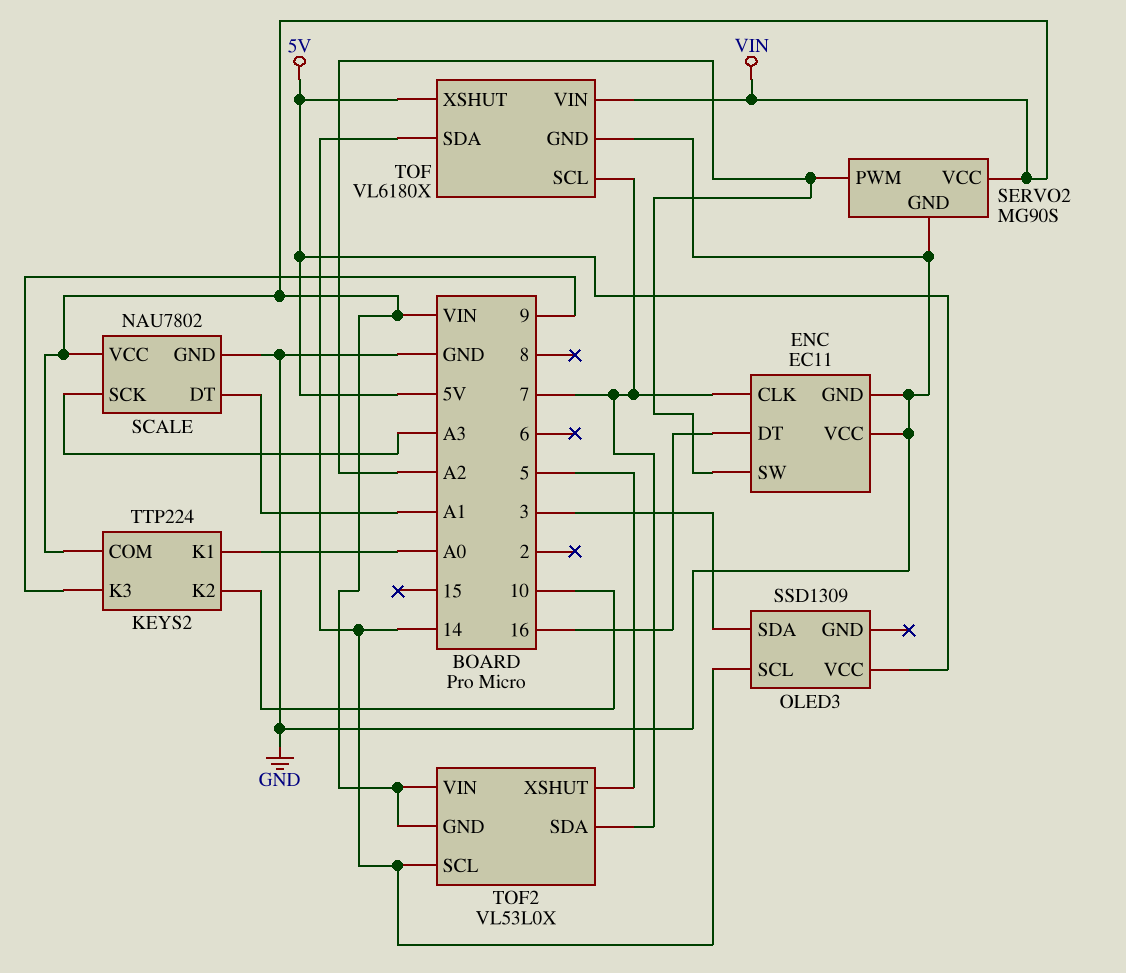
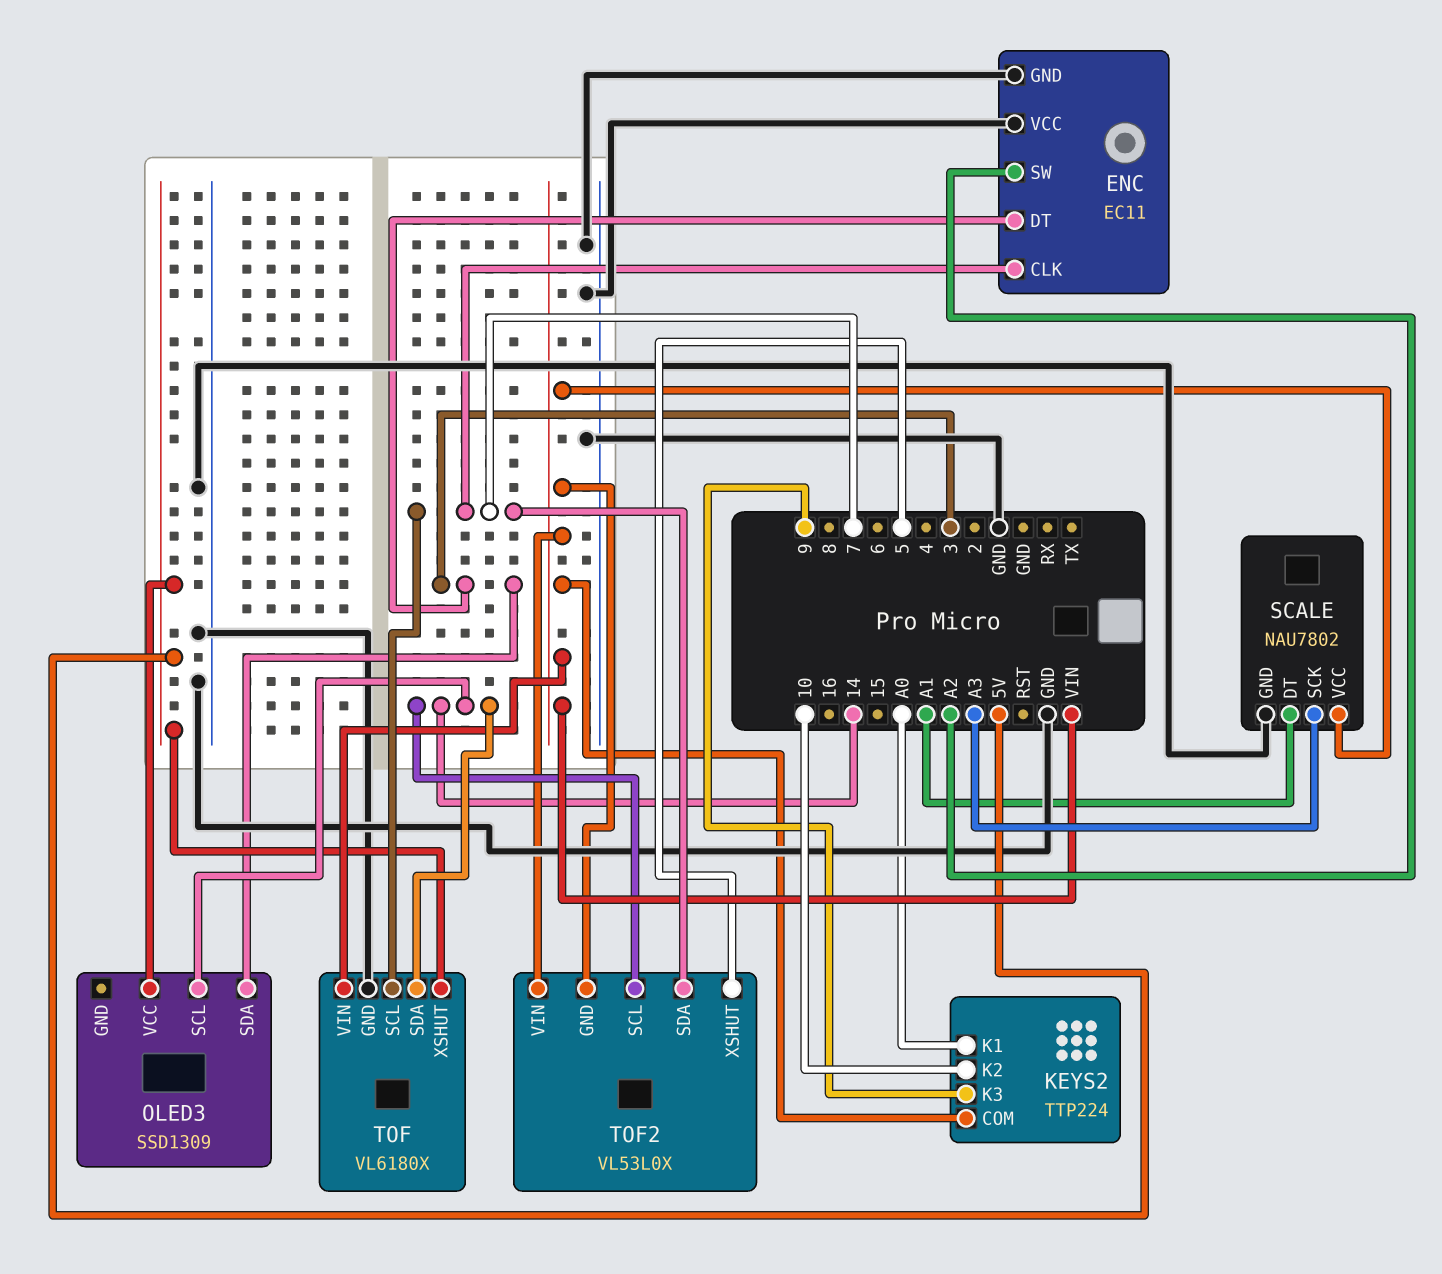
ENC pin DT: 16 -> 3
SERVO2: MG90S -> none
SERVO2 pin GND: GND -> none
SERVO2 pin PWM: A2 -> none
SERVO2 pin VCC: VIN -> none

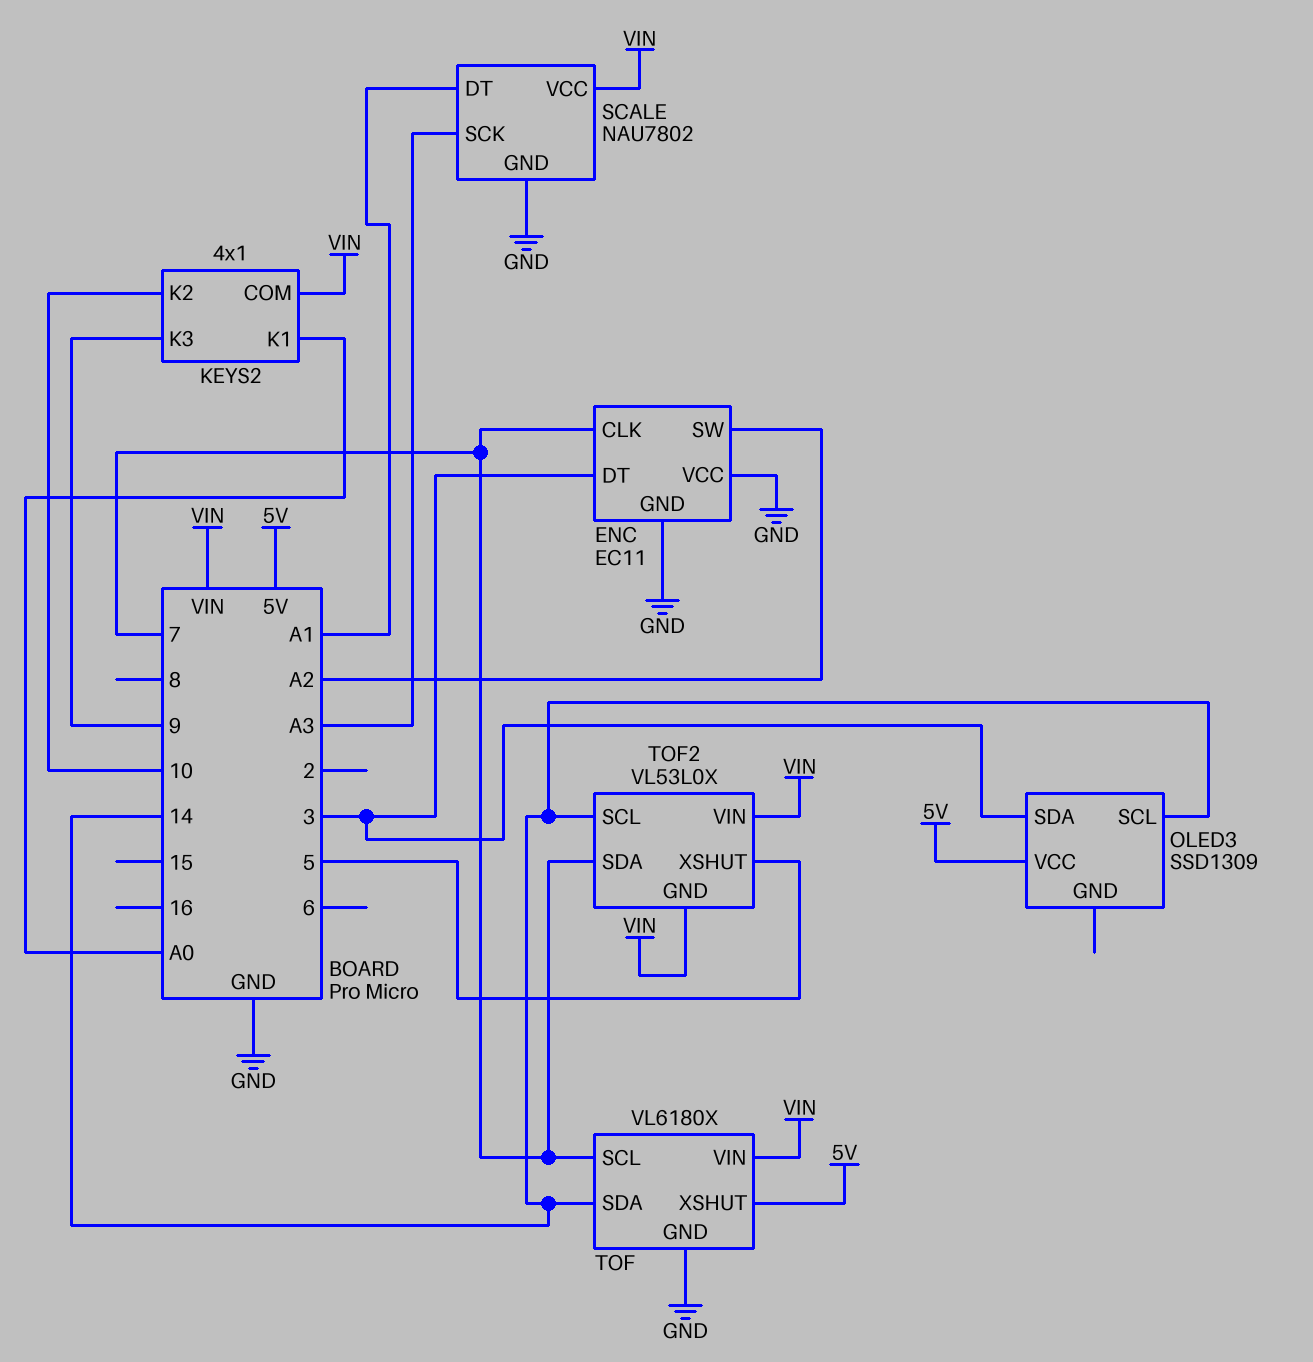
KEYS2: TTP224 -> 4x1

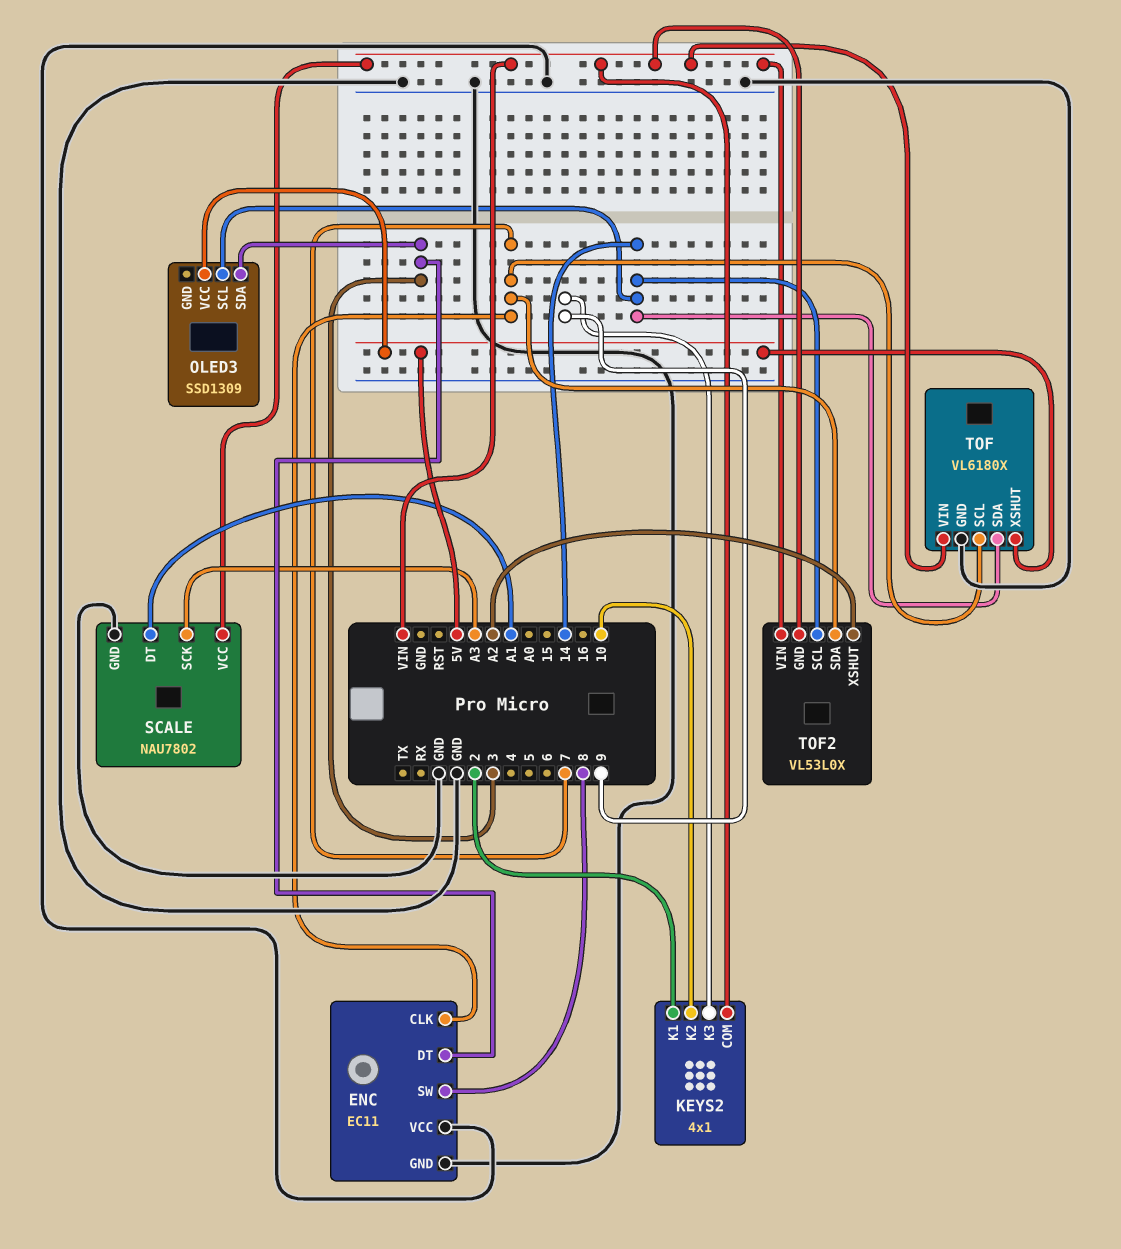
ENC pin SW: A2 -> 8
KEYS2 pin K1: A0 -> 2
TOF2 pin XSHUT: 5 -> A2

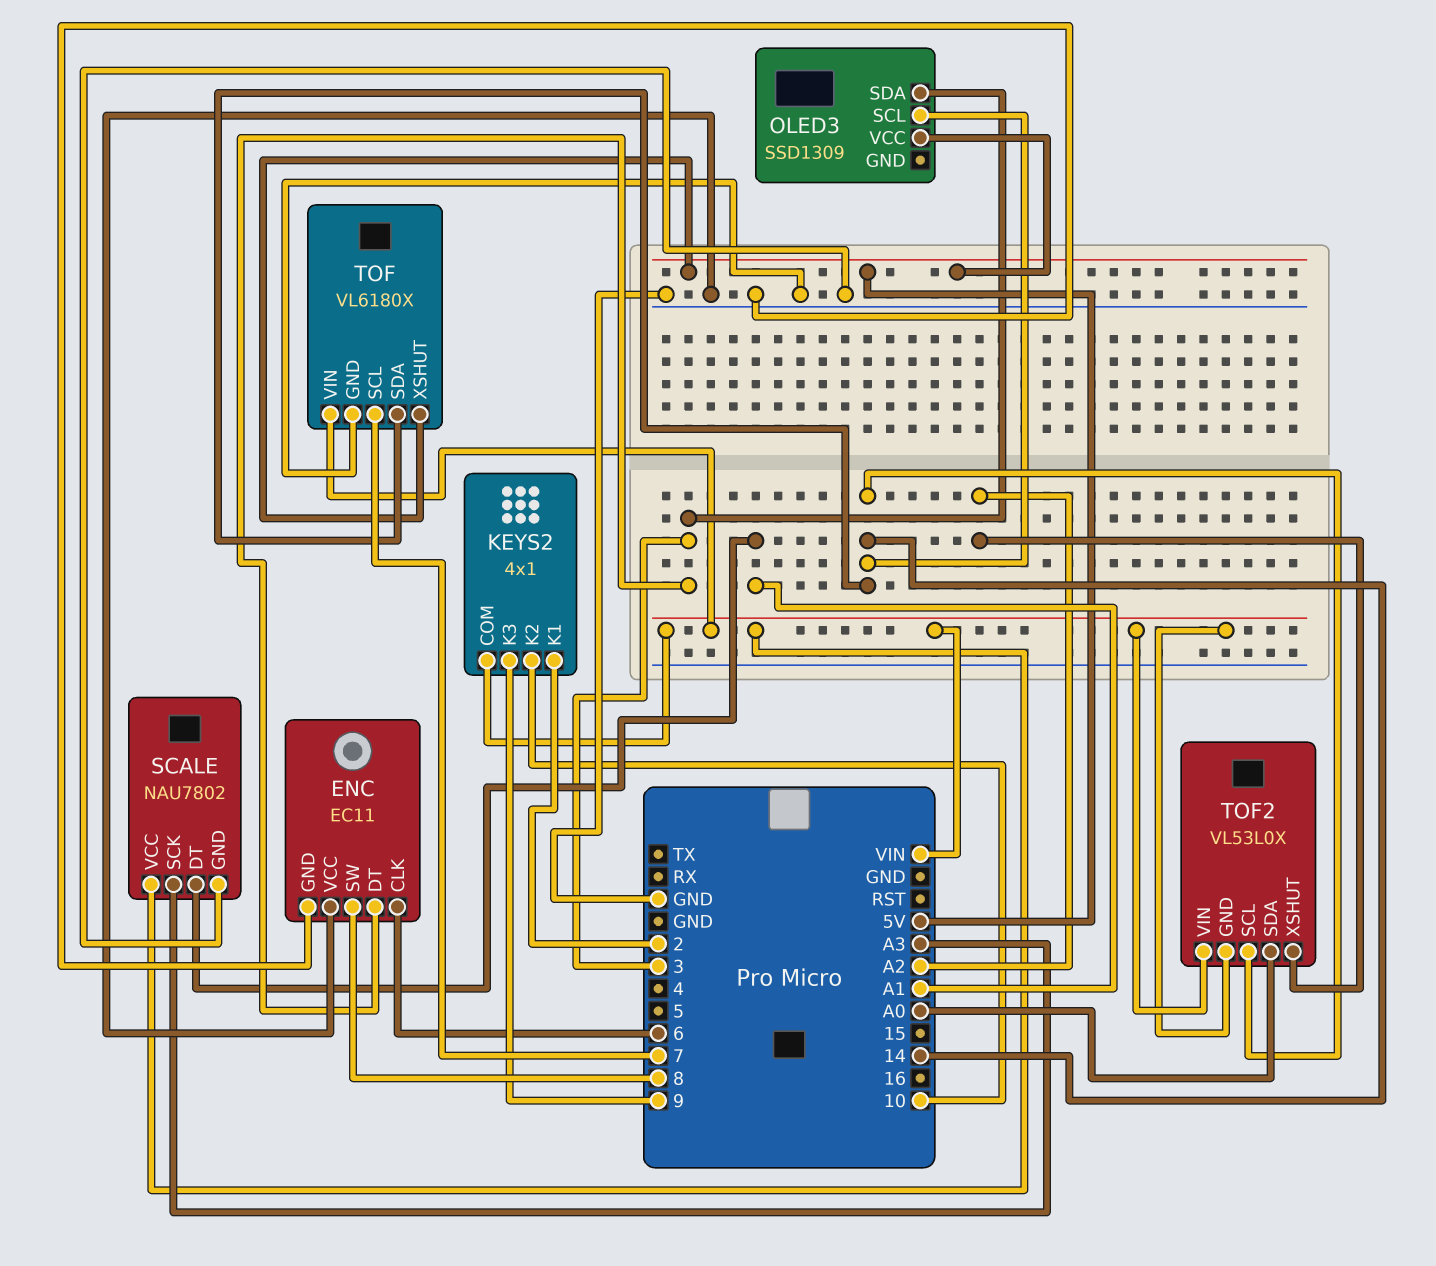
ENC pin CLK: 7 -> 6
TOF2 pin SDA: 7 -> A0

